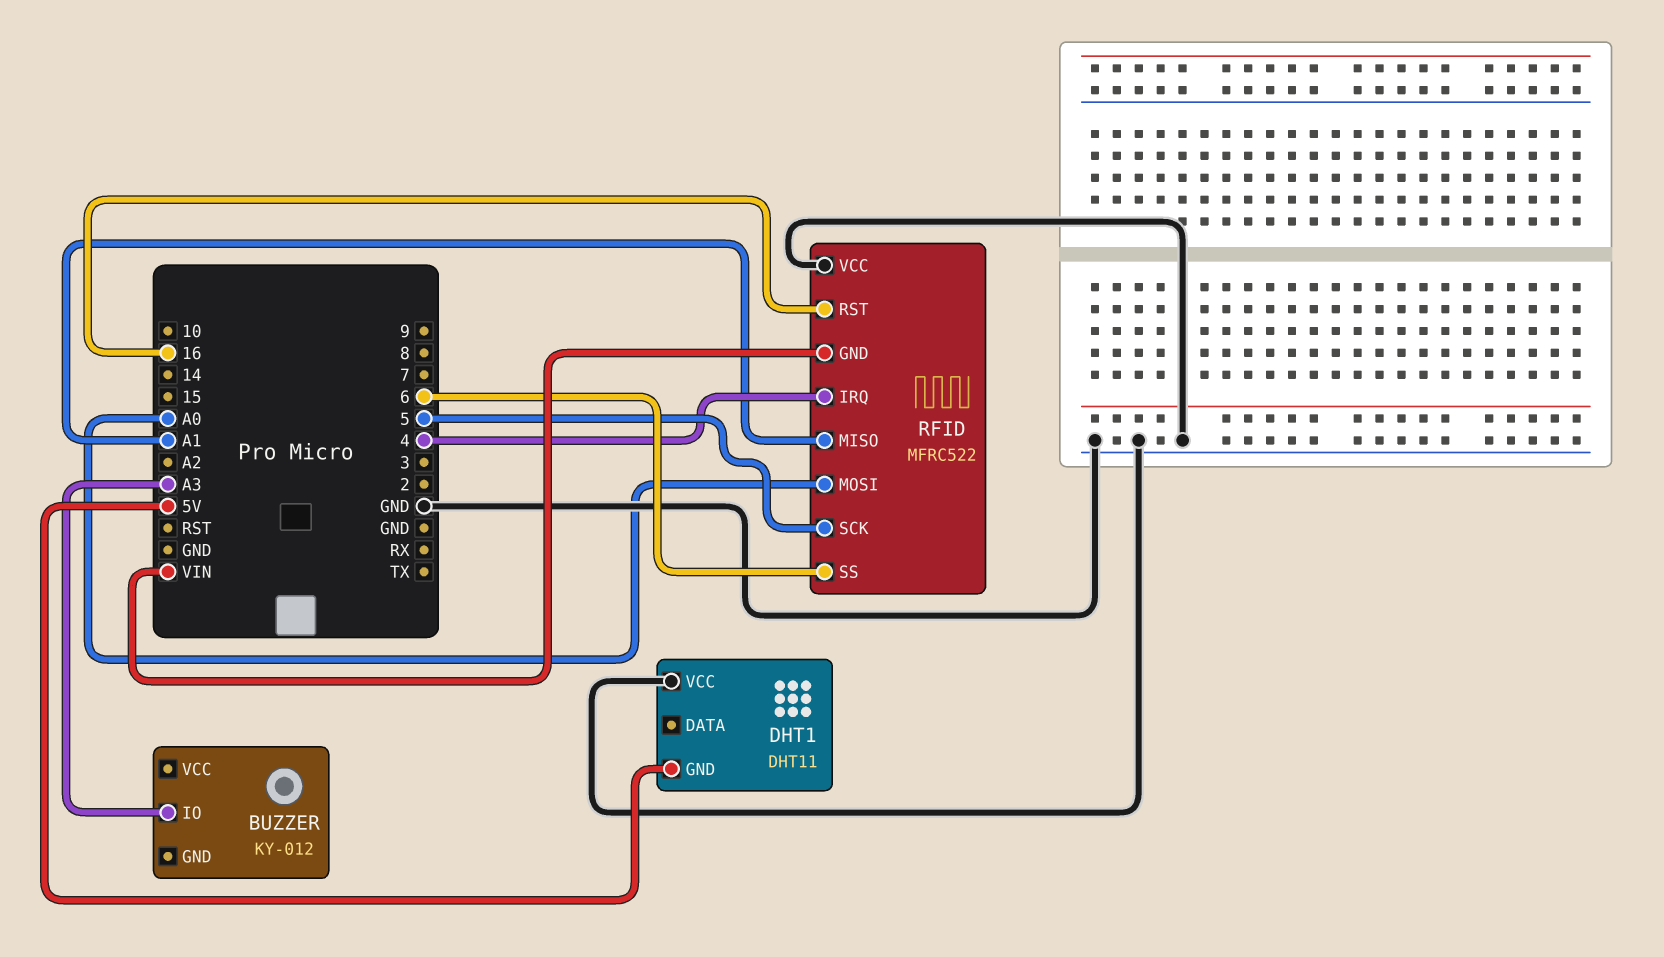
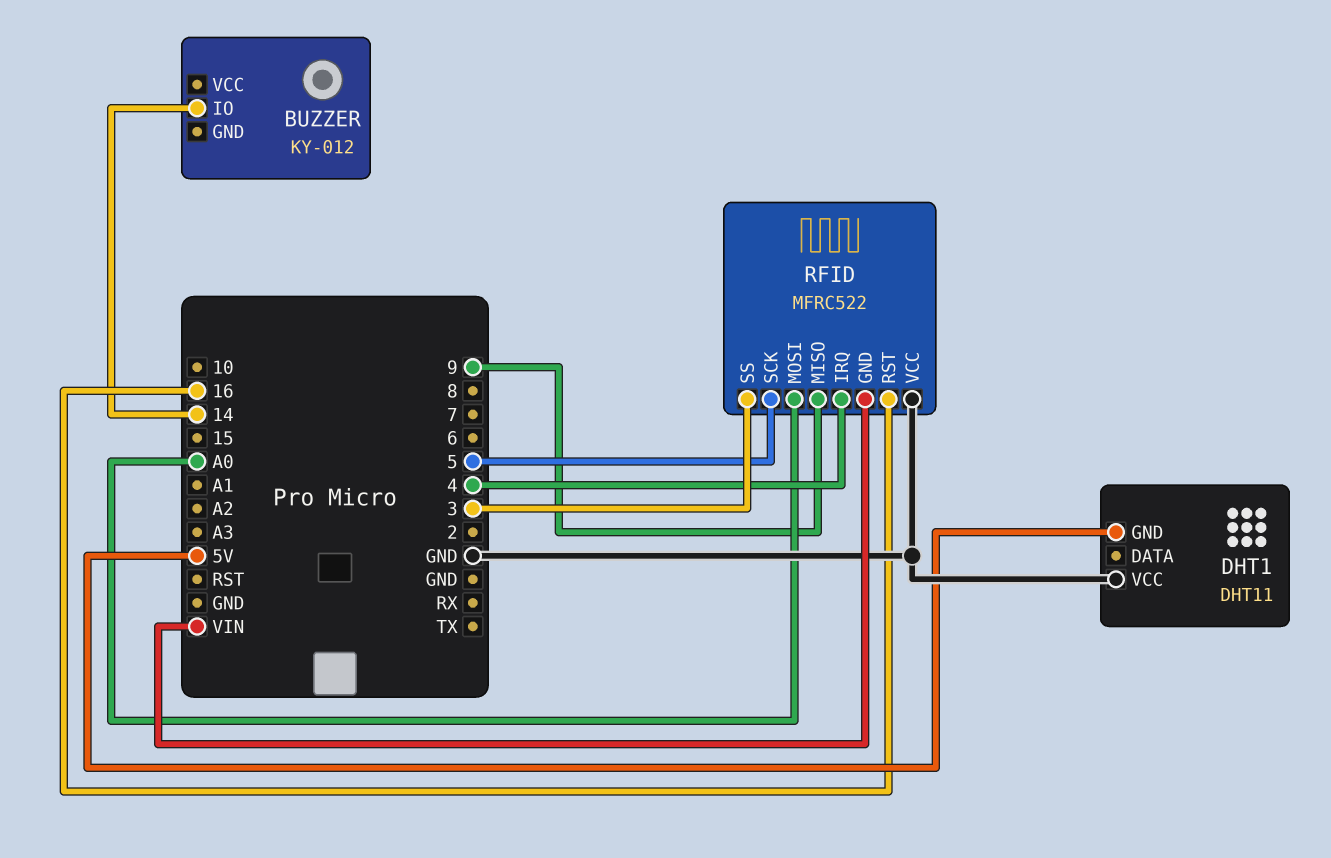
BUZZER pin IO: A3 -> 14
RFID pin MISO: A1 -> 9
RFID pin SS: 6 -> 3

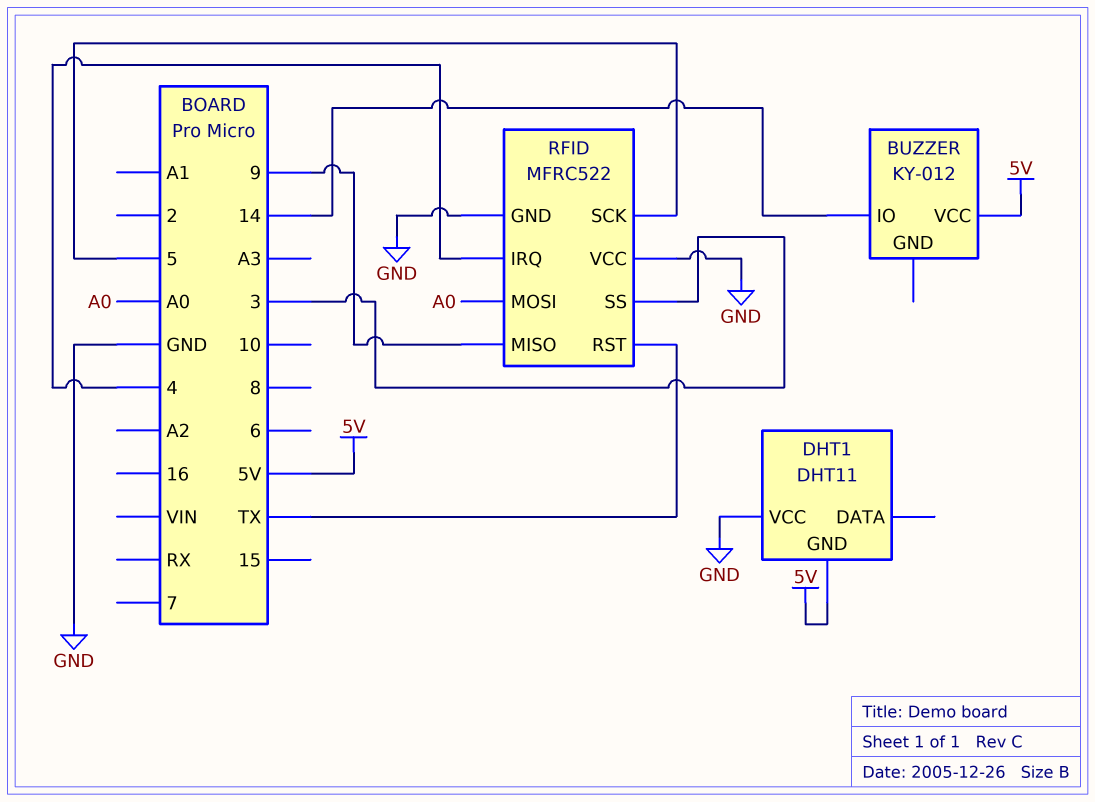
BUZZER pin VCC: none -> 5V
RFID pin GND: VIN -> GND
RFID pin RST: 16 -> TX

